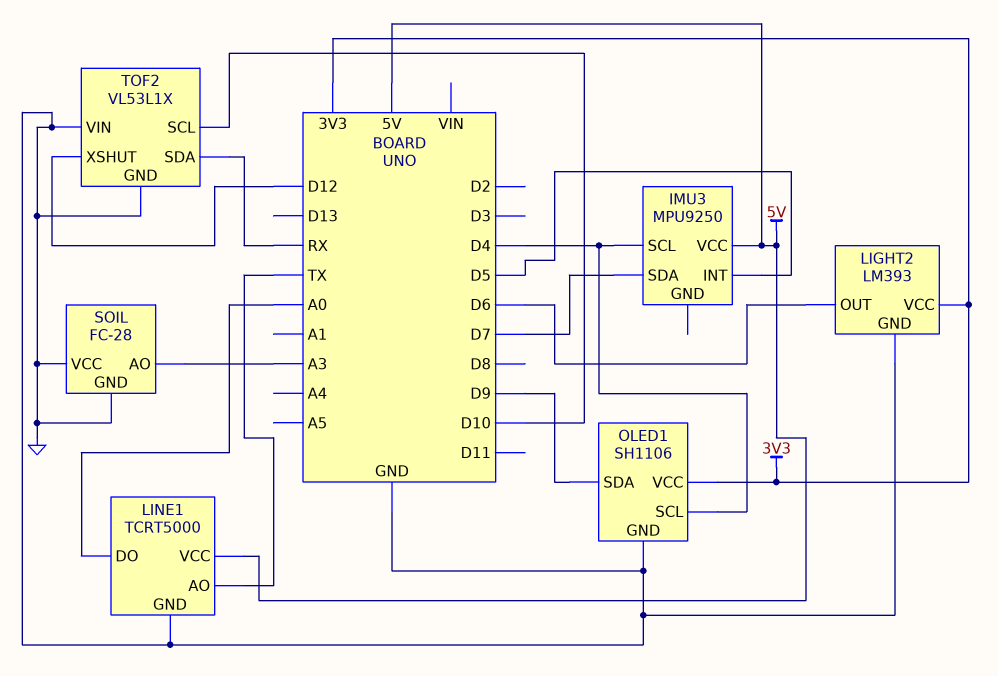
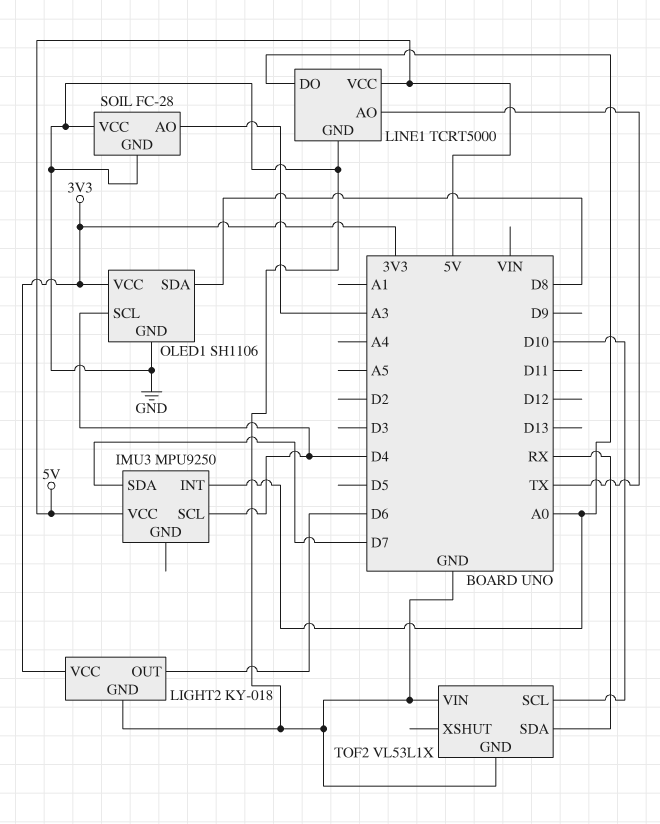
IMU3 pin INT: D5 -> A0
LIGHT2: LM393 -> KY-018
OLED1 pin SDA: D9 -> D8
TOF2 pin XSHUT: D12 -> none

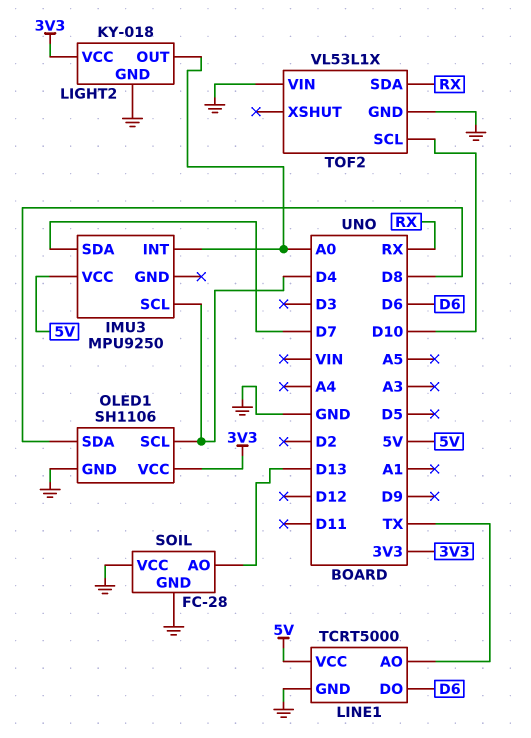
LIGHT2 pin OUT: D6 -> A0
LINE1 pin DO: A0 -> D6
SOIL pin AO: A3 -> D13

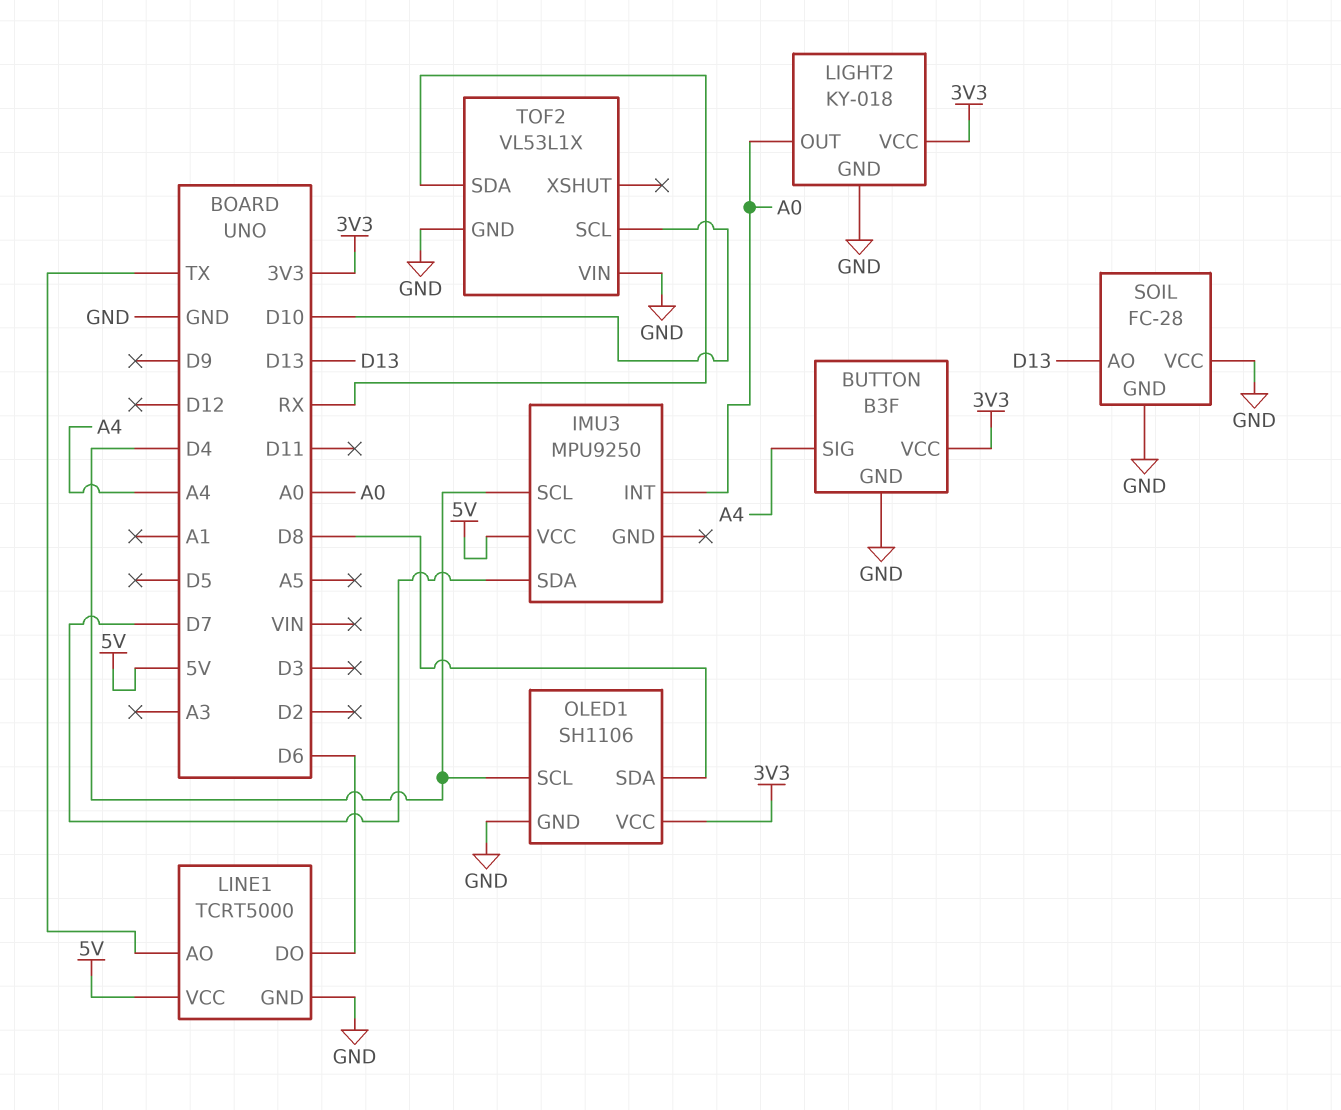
BUTTON: none -> B3F
BUTTON pin GND: none -> GND
BUTTON pin SIG: none -> A4
BUTTON pin VCC: none -> 3V3

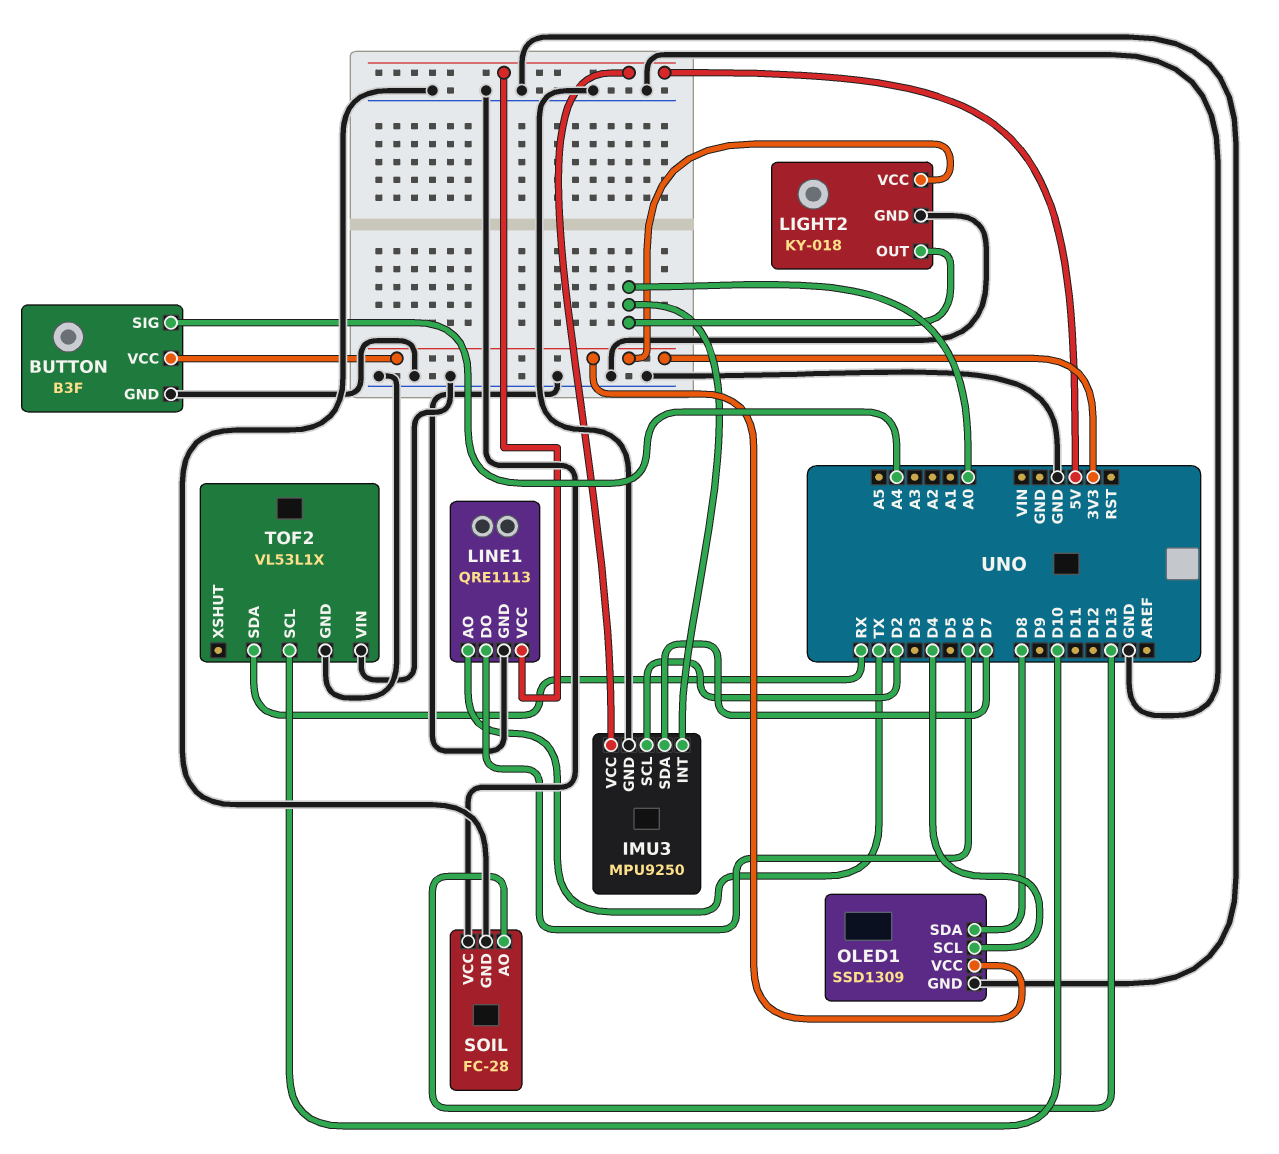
IMU3 pin GND: none -> GND
IMU3 pin SCL: D4 -> D2
LINE1: TCRT5000 -> QRE1113
OLED1: SH1106 -> SSD1309

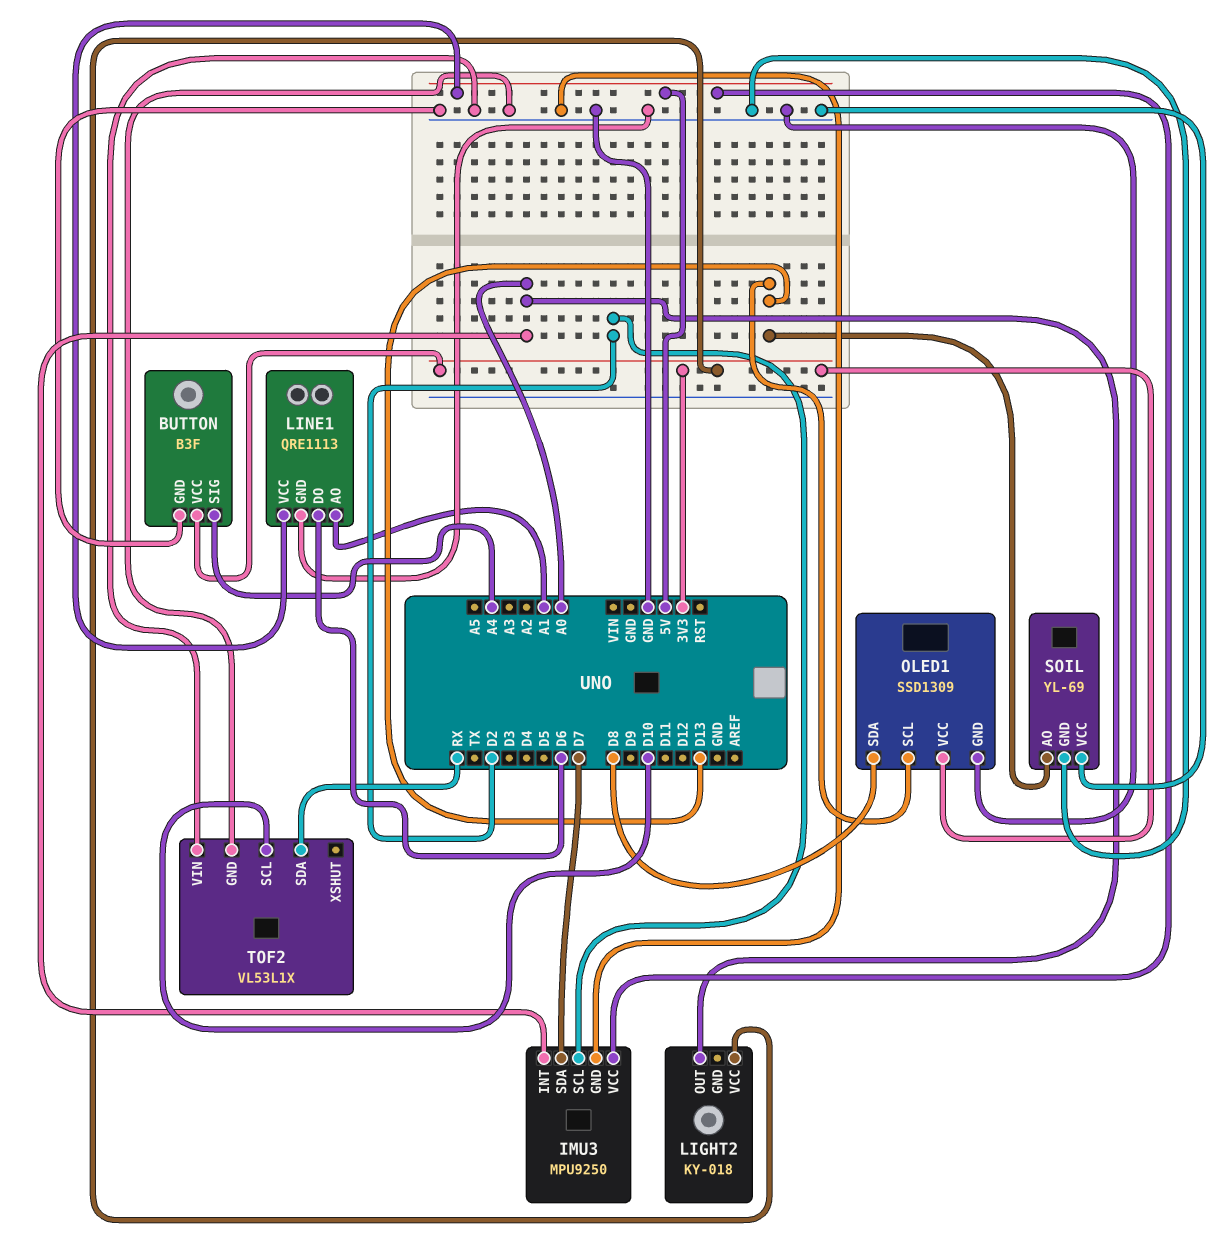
LIGHT2 pin GND: GND -> none
LINE1 pin AO: TX -> A1
OLED1 pin SCL: D4 -> D13
SOIL: FC-28 -> YL-69

